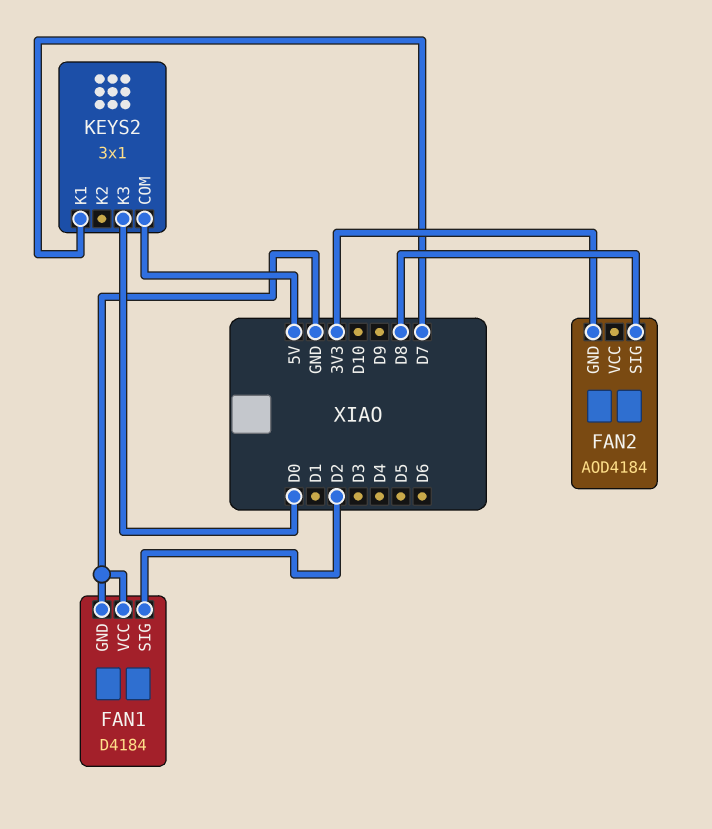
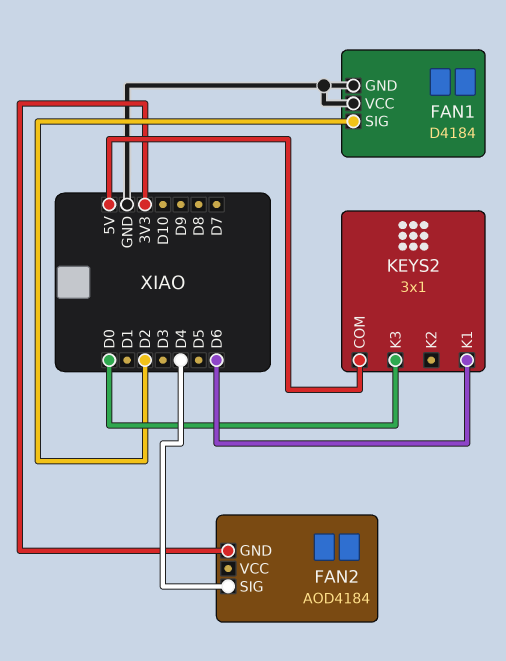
FAN2 pin SIG: D8 -> D4
KEYS2 pin K1: D7 -> D6

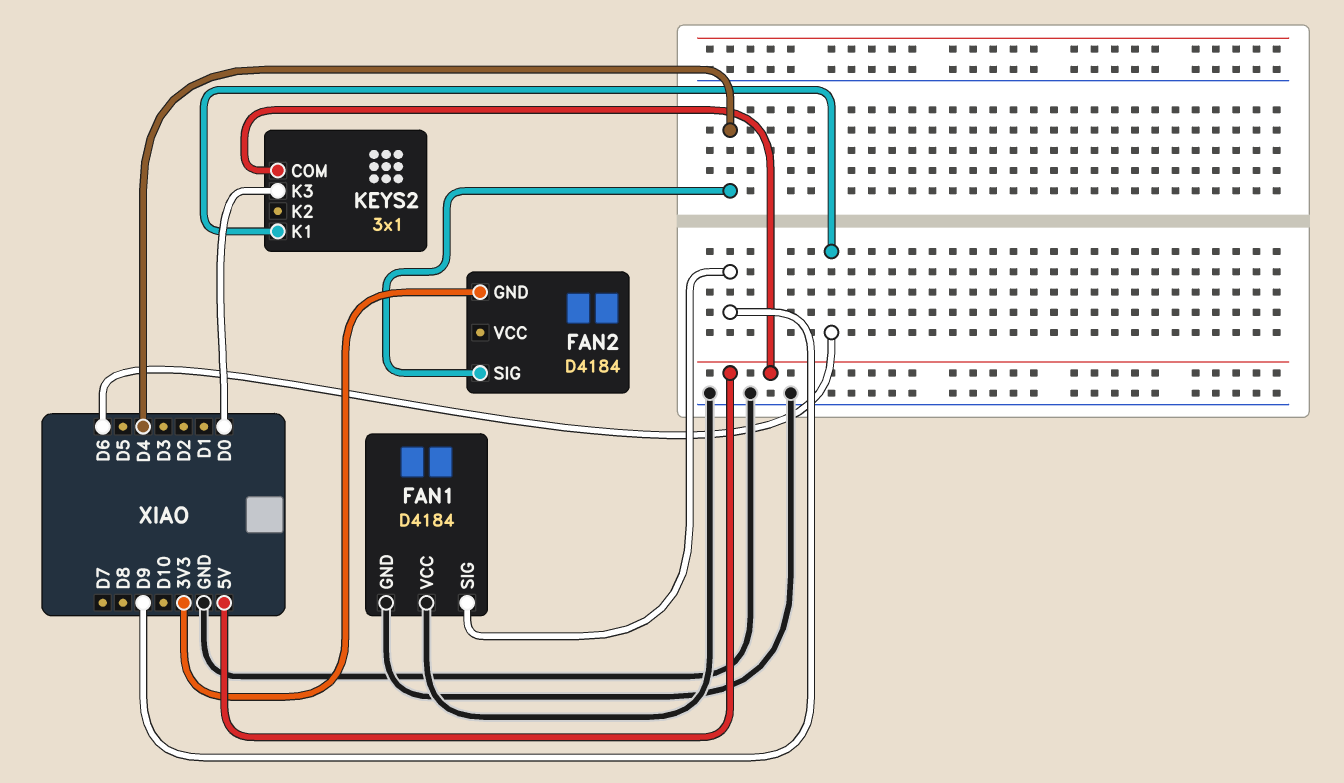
FAN1 pin SIG: D2 -> D9
FAN2: AOD4184 -> D4184

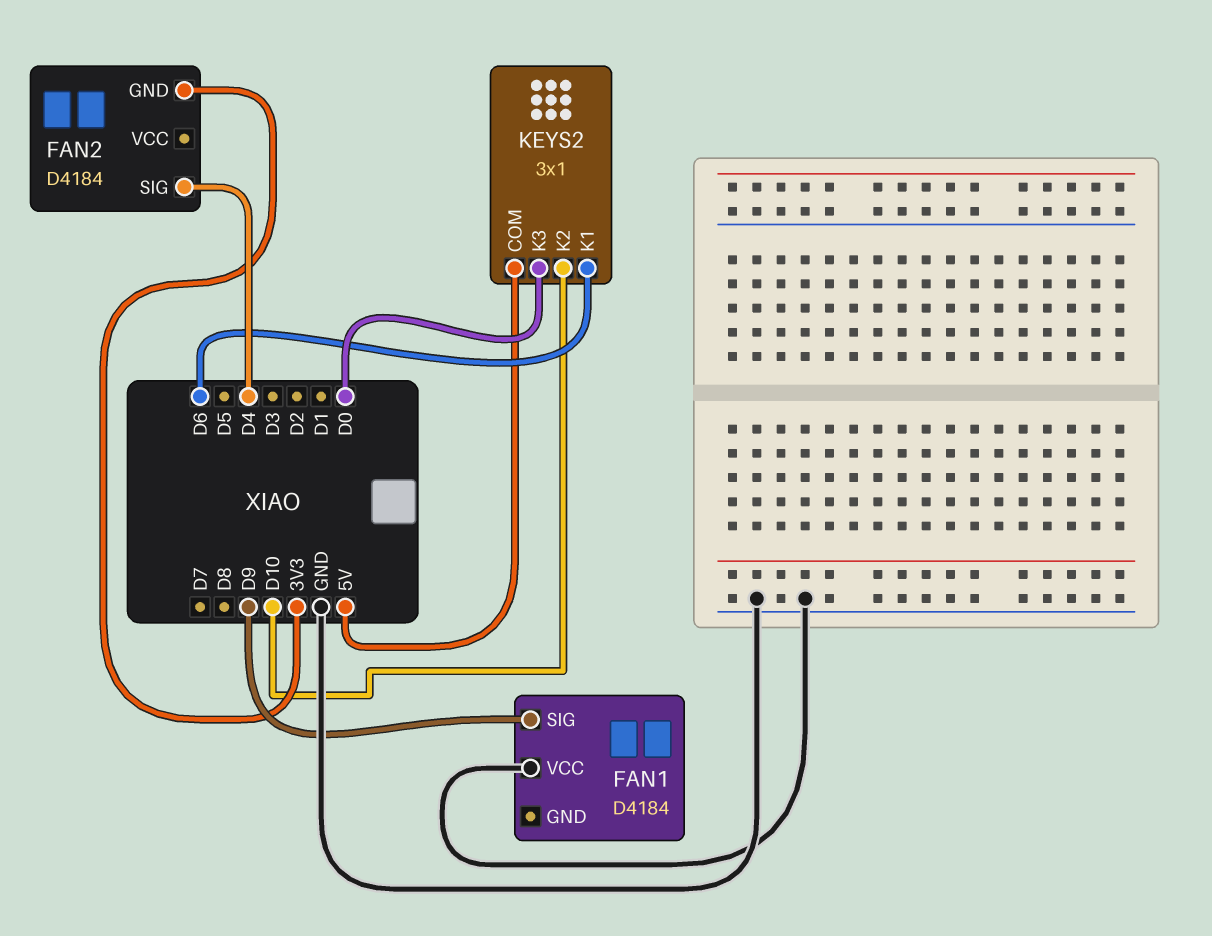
FAN1 pin GND: GND -> none
KEYS2 pin K2: none -> D10

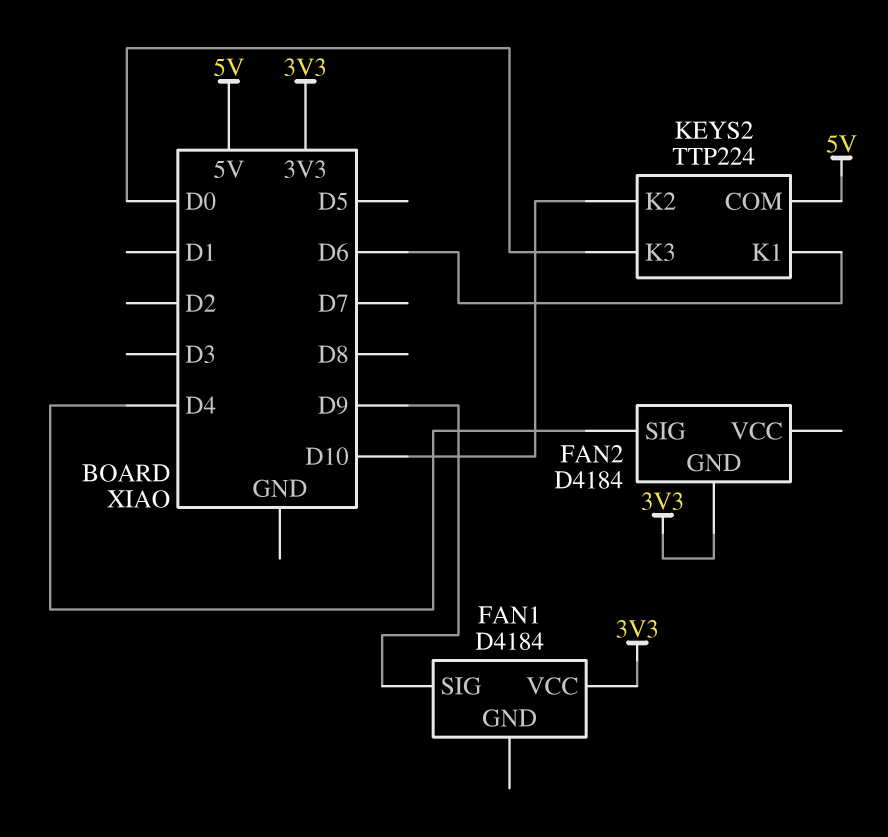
FAN1 pin VCC: GND -> 3V3
KEYS2: 3x1 -> TTP224

